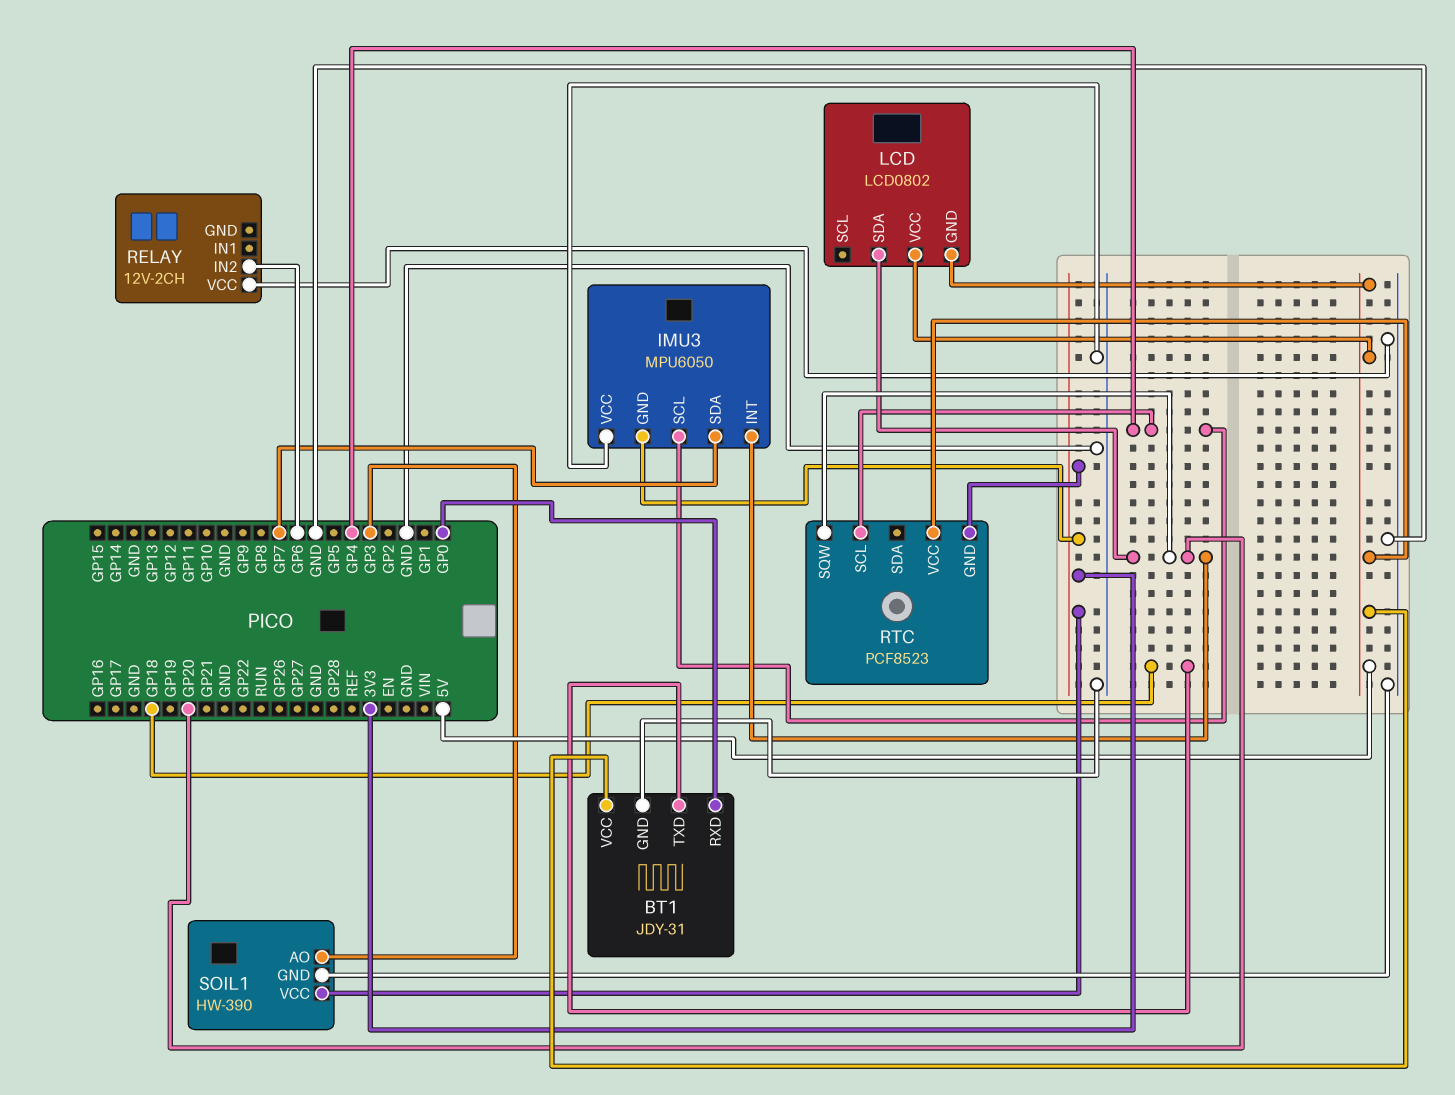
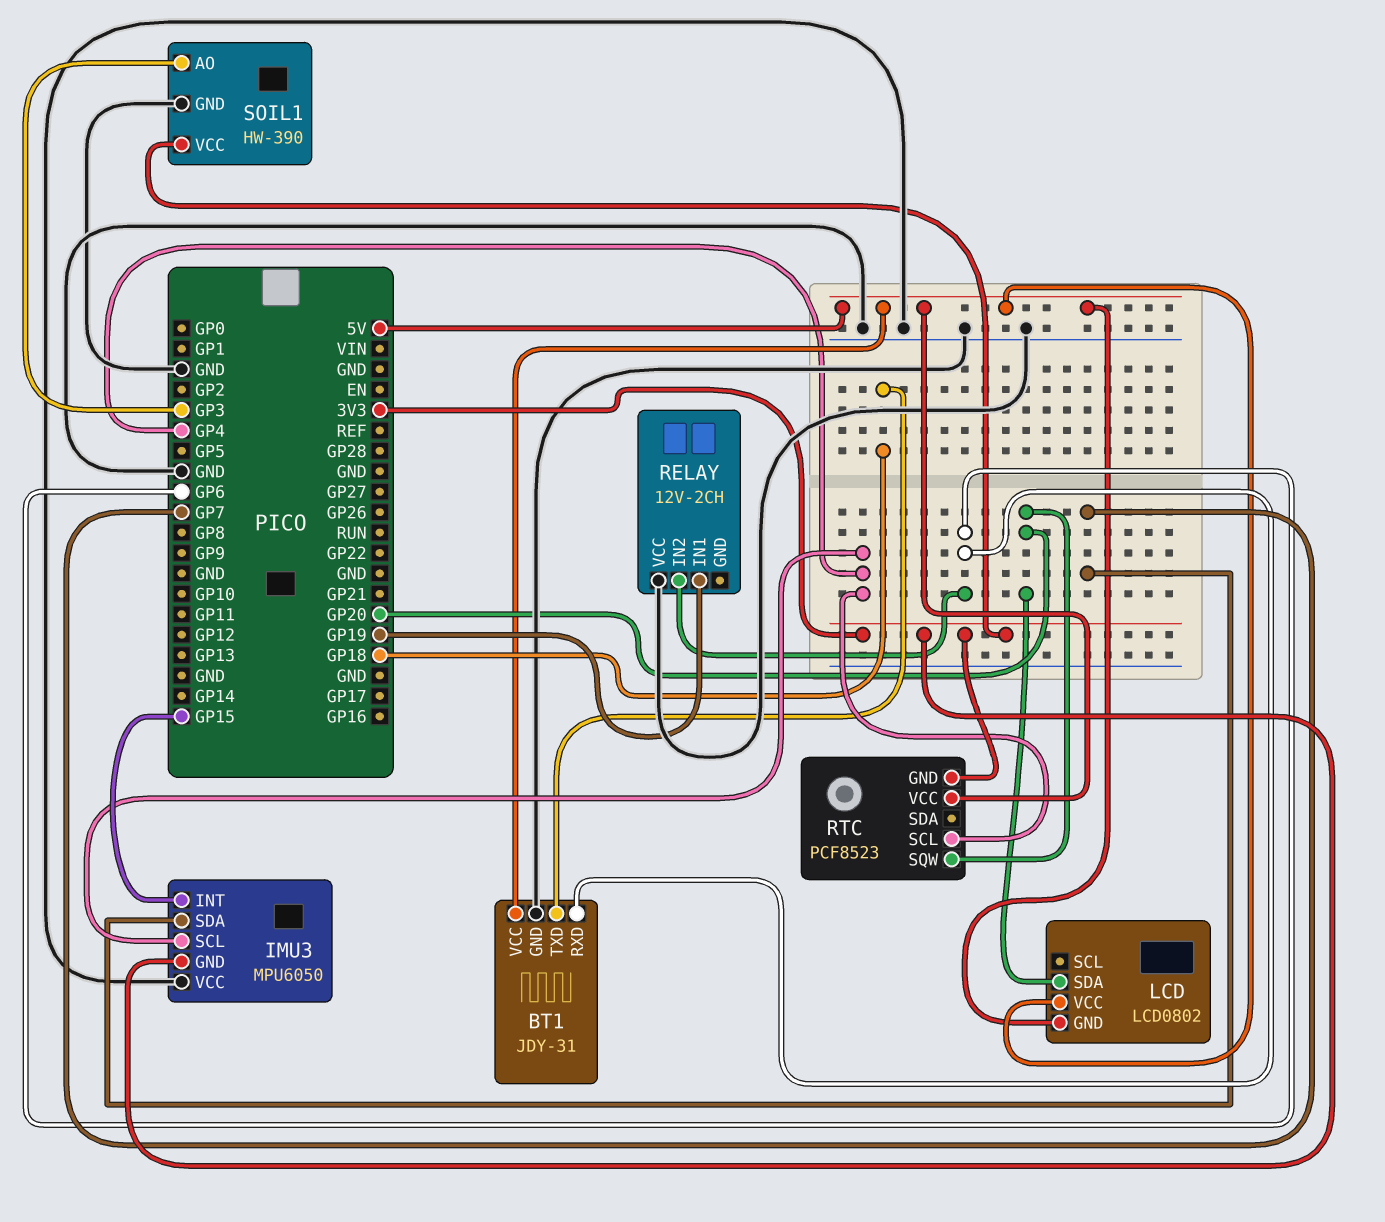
BT1 pin RXD: GP0 -> GP6
IMU3 pin INT: GP20 -> GP15
RELAY pin IN1: none -> GP19

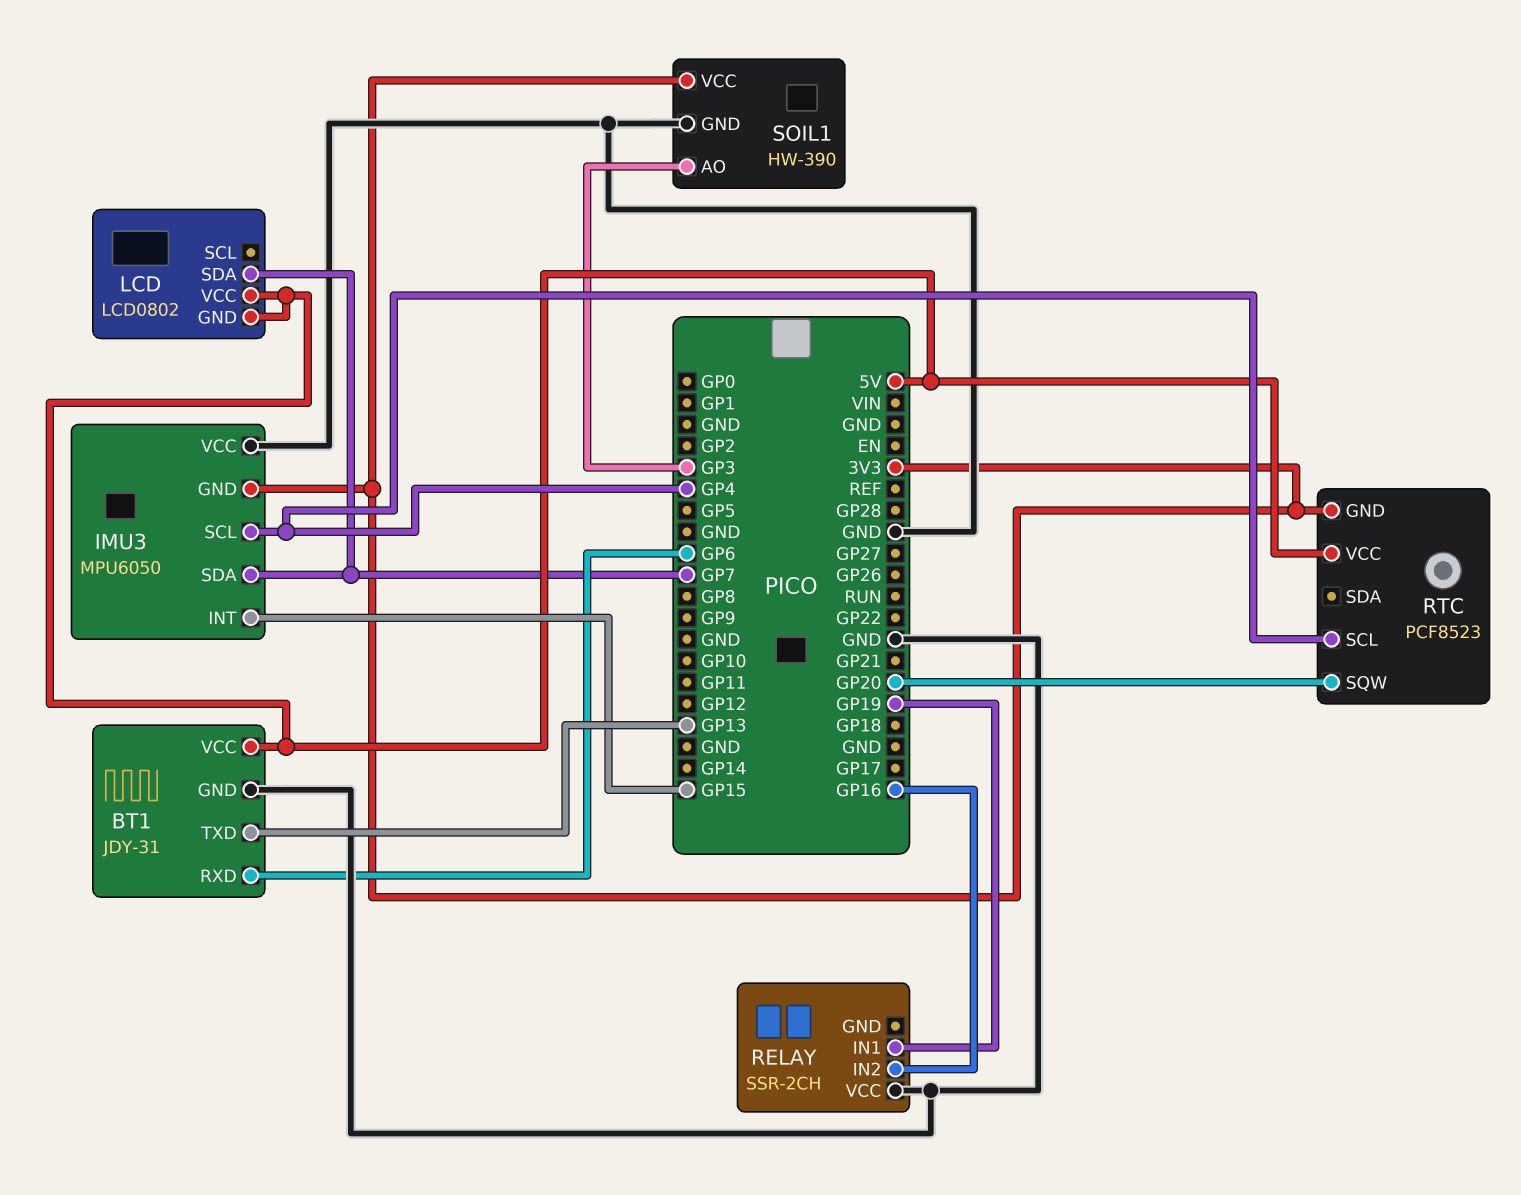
BT1 pin TXD: GP18 -> GP13
LCD pin SDA: GP20 -> GP7
RELAY: 12V-2CH -> SSR-2CH
RELAY pin IN2: GP6 -> GP16

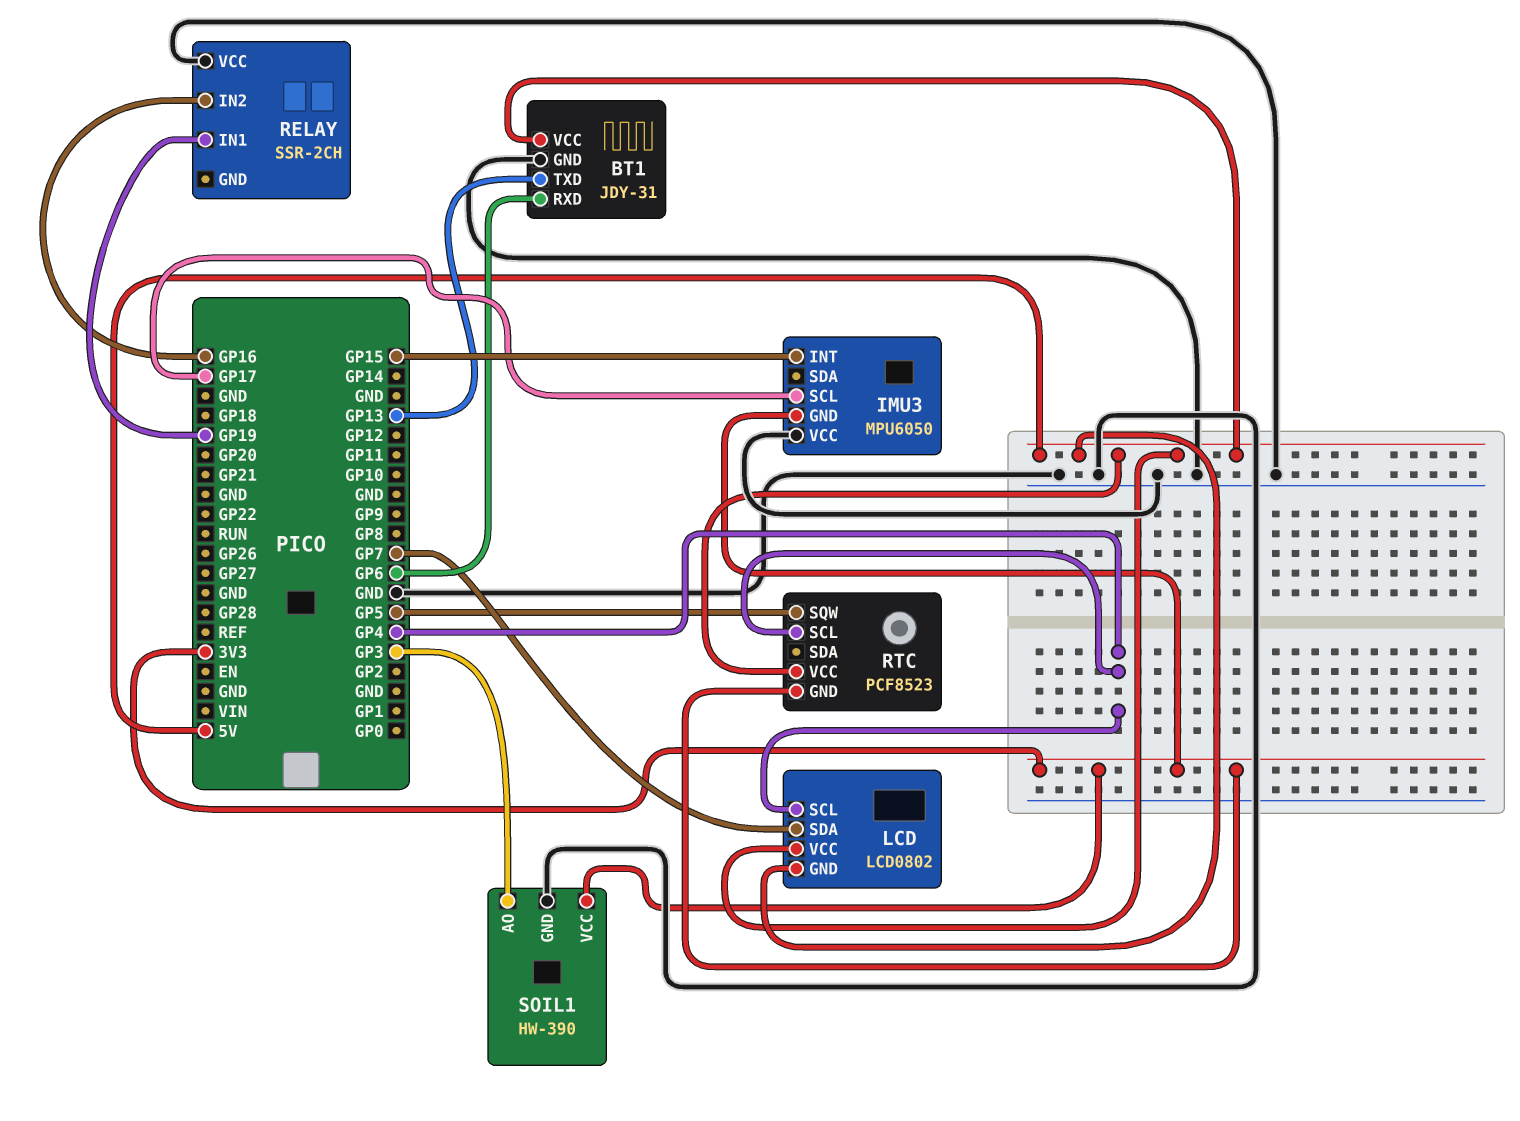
IMU3 pin SCL: GP4 -> GP17
IMU3 pin SDA: GP7 -> none
LCD pin SCL: none -> GP4
RTC pin SQW: GP20 -> GP5

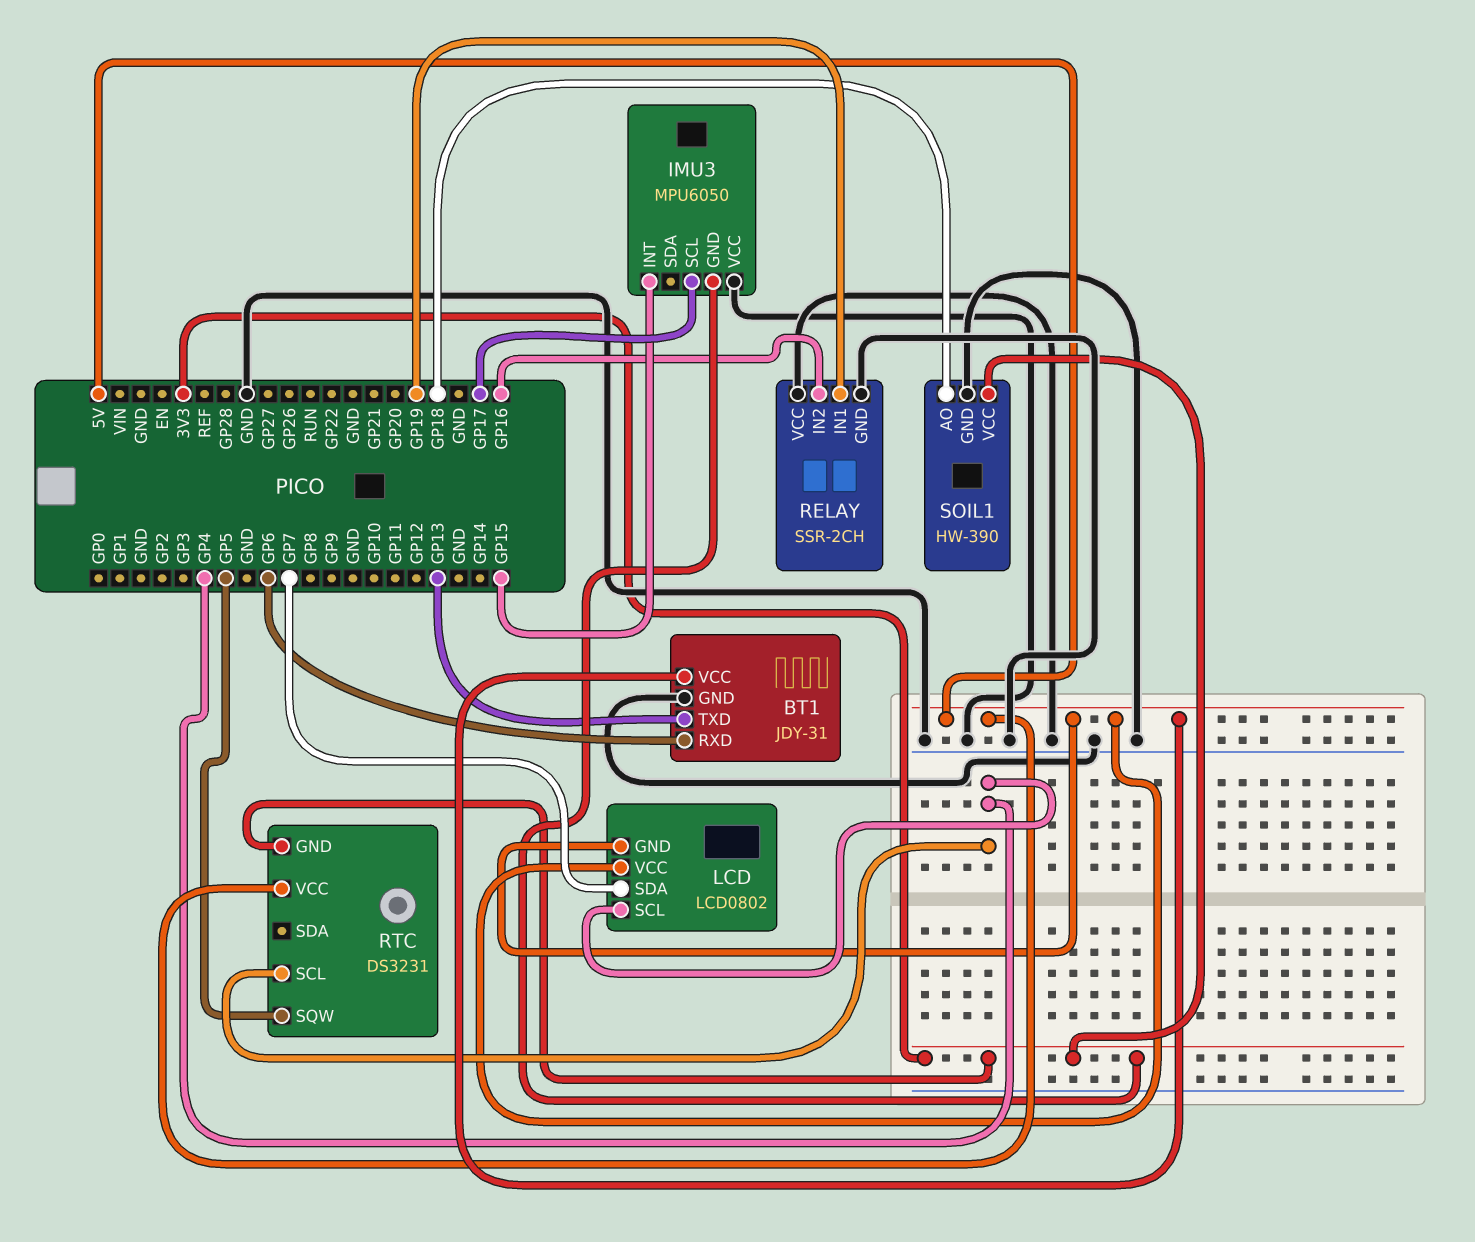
RELAY pin GND: none -> GND
RTC: PCF8523 -> DS3231
SOIL1 pin AO: GP3 -> GP18

